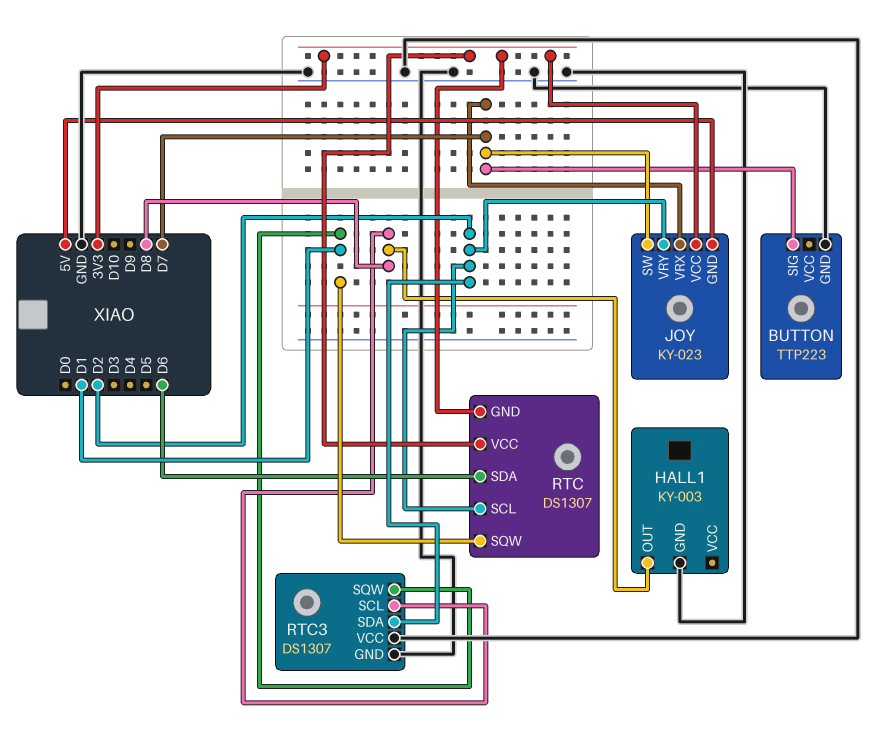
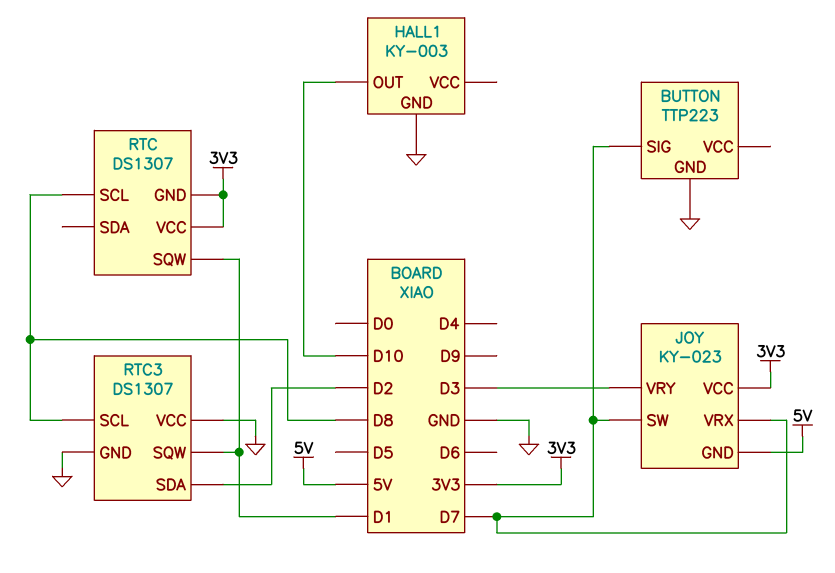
HALL1 pin OUT: D8 -> D10
JOY pin VRY: D2 -> D3
RTC pin SCL: D2 -> D8
RTC pin SDA: D6 -> none

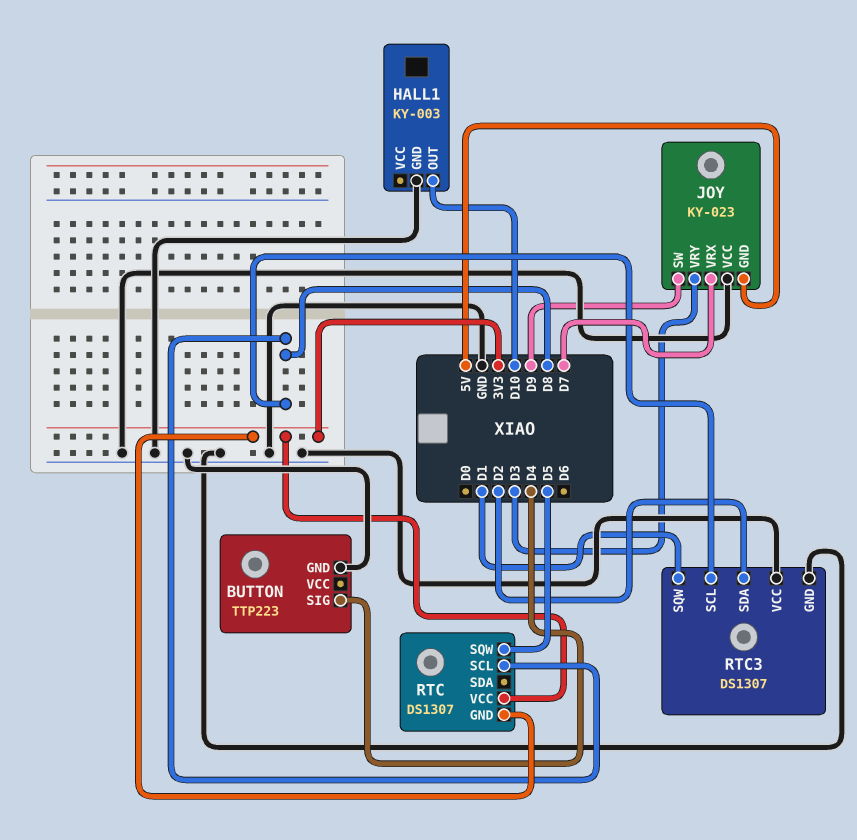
BUTTON pin SIG: D7 -> D4
JOY pin SW: D7 -> D9
JOY pin VCC: 3V3 -> GND
RTC pin SQW: D1 -> D5

